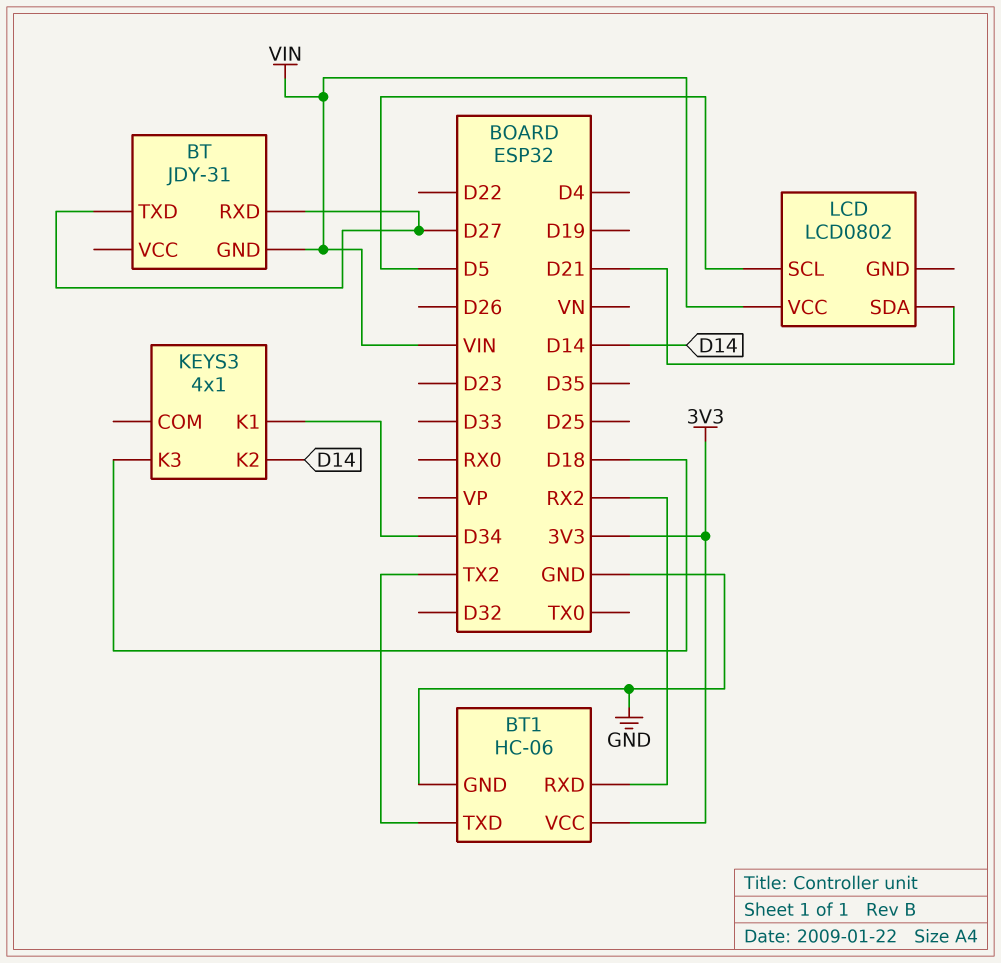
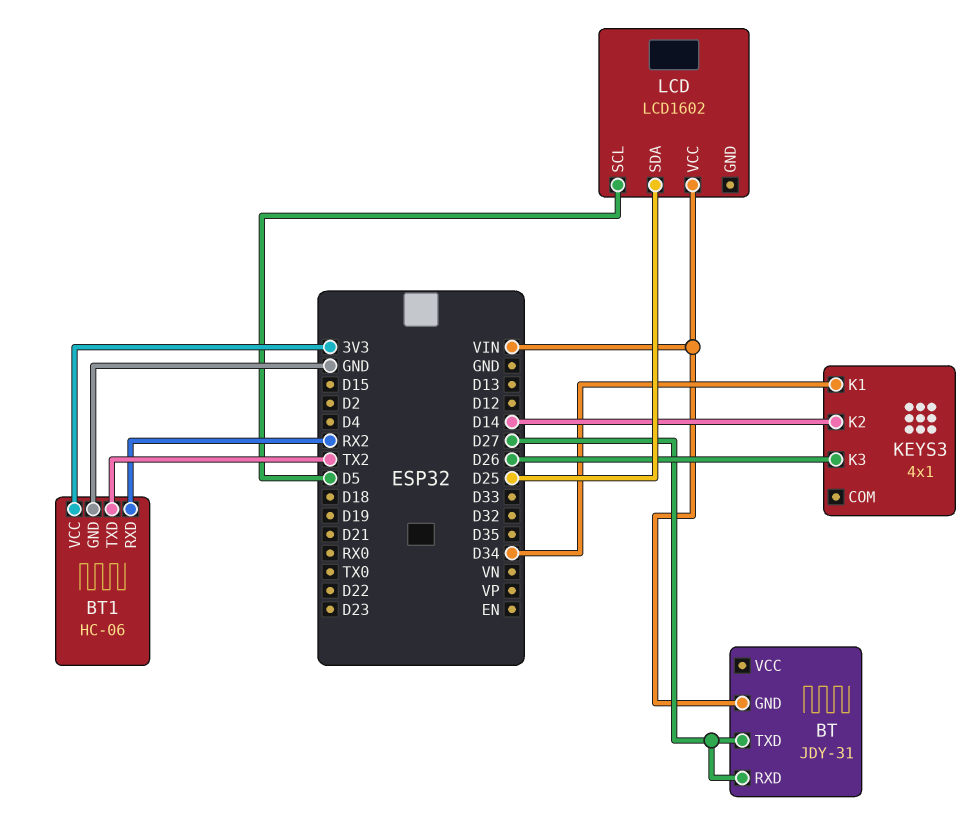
KEYS3 pin K3: D18 -> D26
LCD: LCD0802 -> LCD1602
LCD pin SDA: D21 -> D25

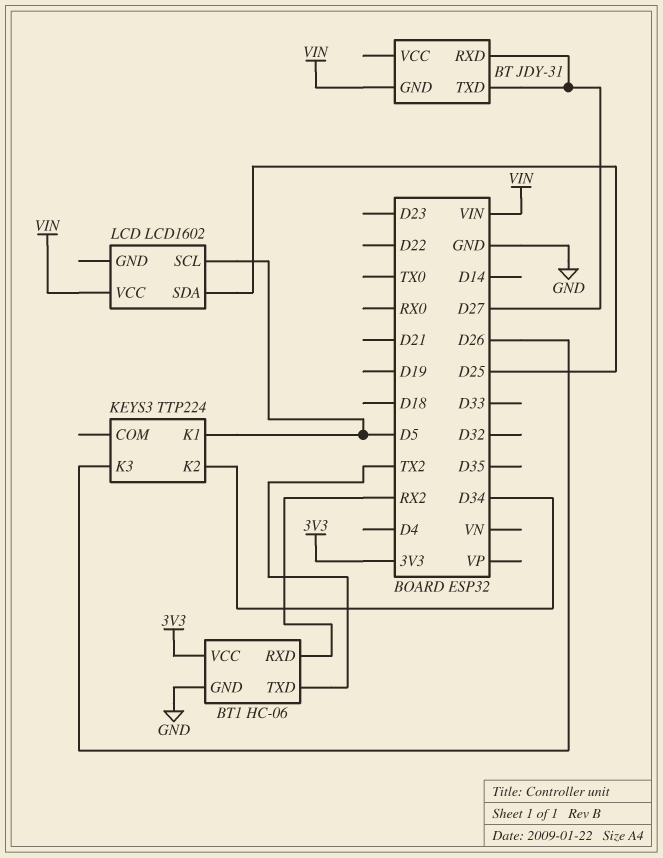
KEYS3: 4x1 -> TTP224
KEYS3 pin K1: D34 -> D5
KEYS3 pin K2: D14 -> D34

